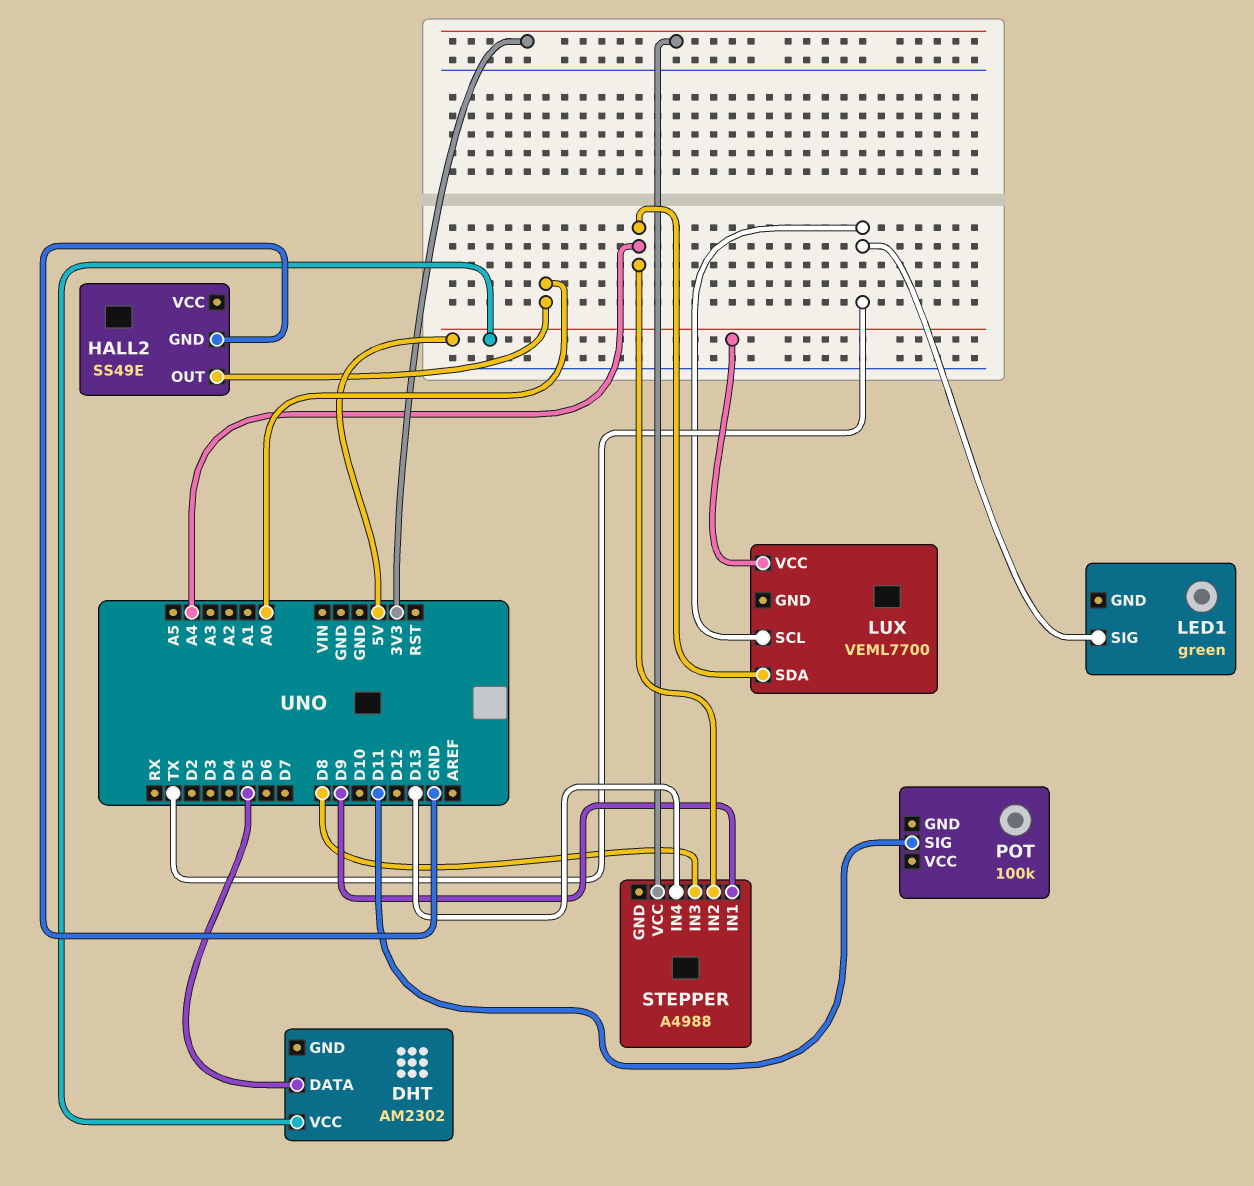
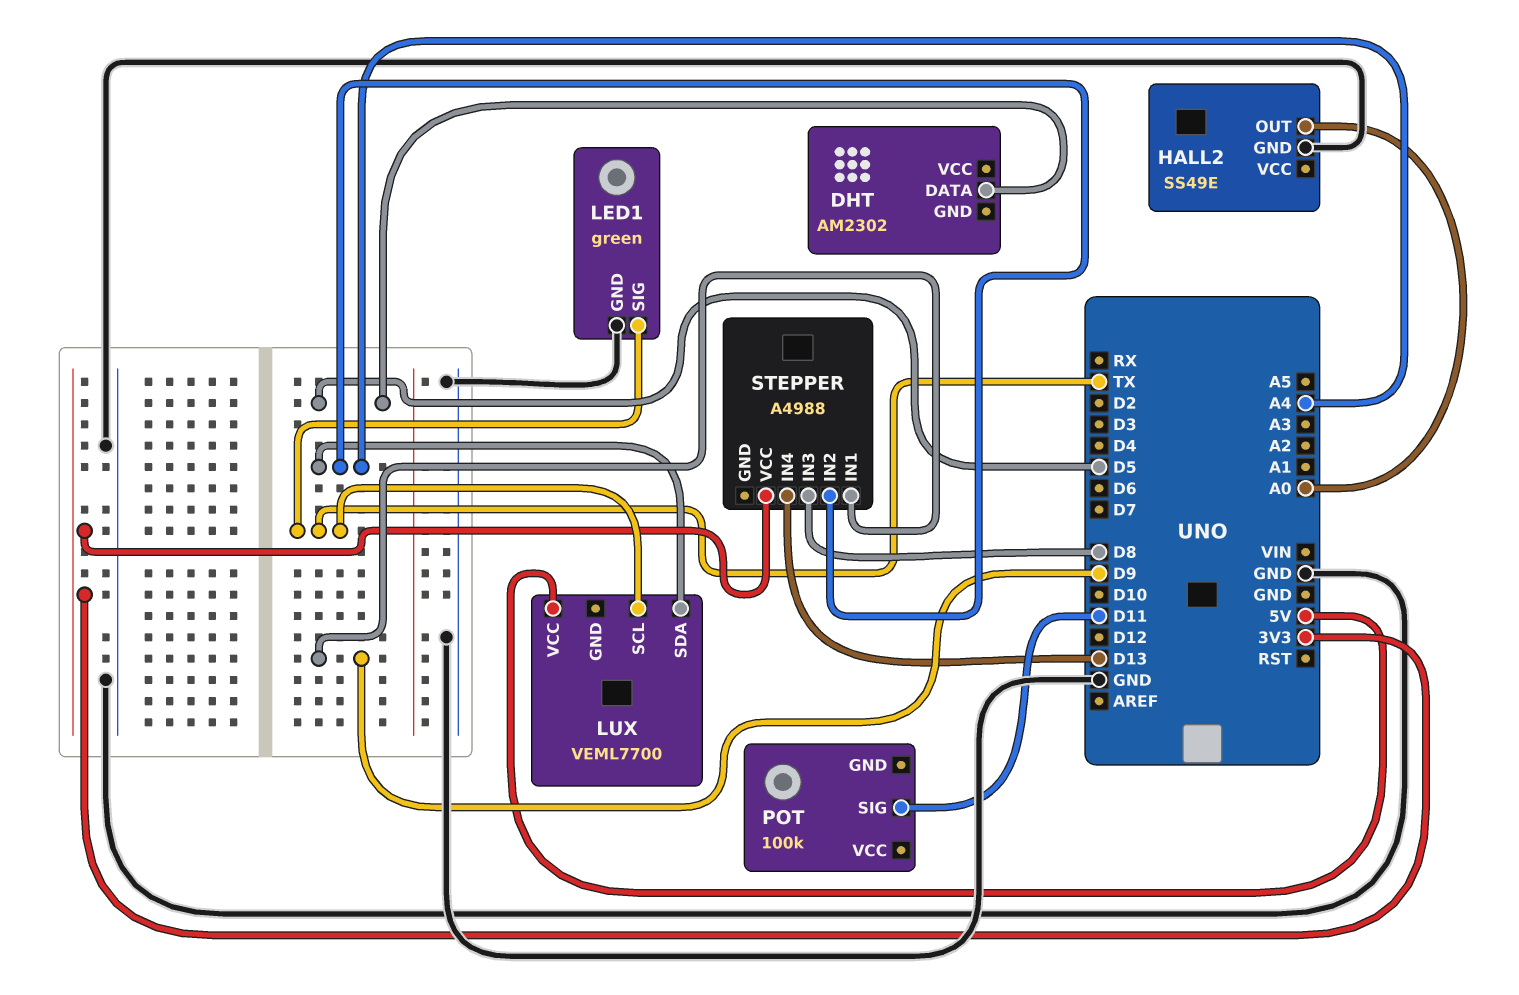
DHT pin VCC: 5V -> none
LED1 pin GND: none -> GND

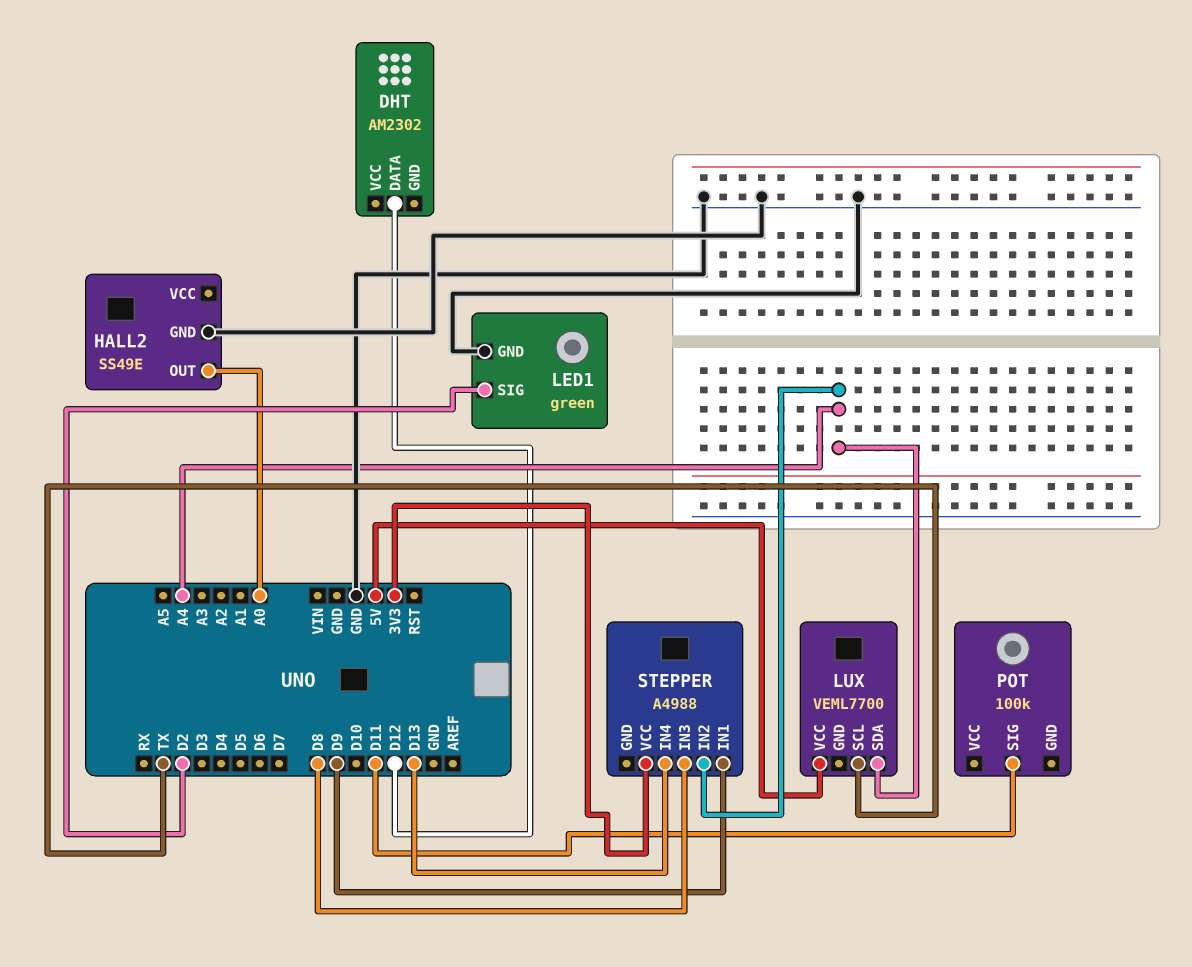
DHT pin DATA: D5 -> D12
LED1 pin SIG: TX -> D2

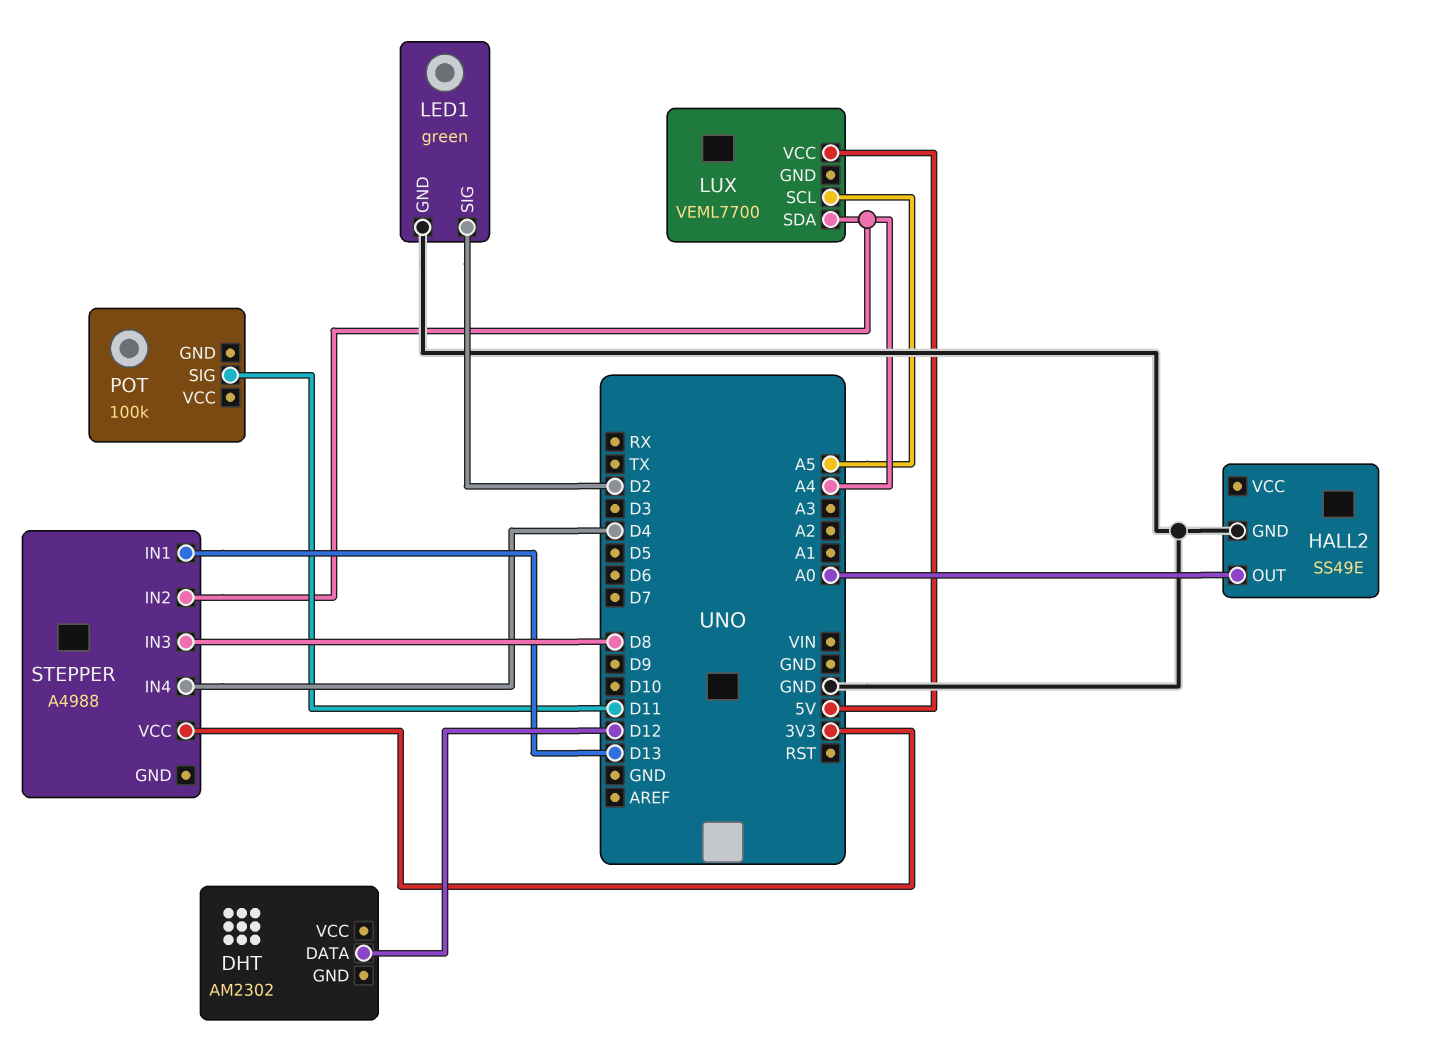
LUX pin SCL: TX -> A5
STEPPER pin IN1: D9 -> D13
STEPPER pin IN4: D13 -> D4

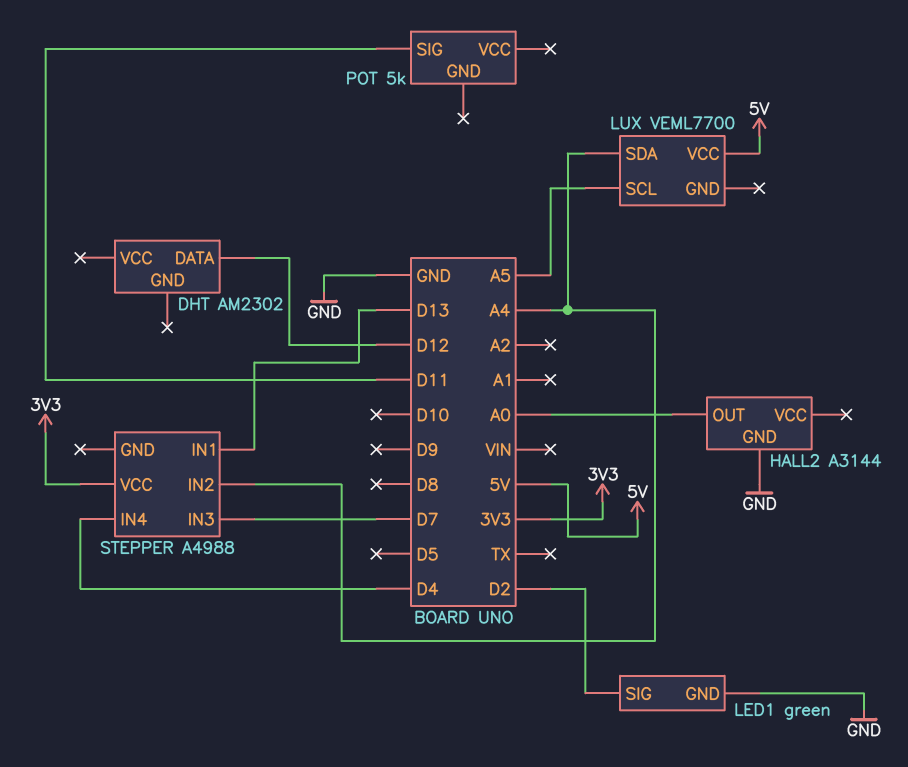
HALL2: SS49E -> A3144
POT: 100k -> 5k
STEPPER pin IN3: D8 -> D7

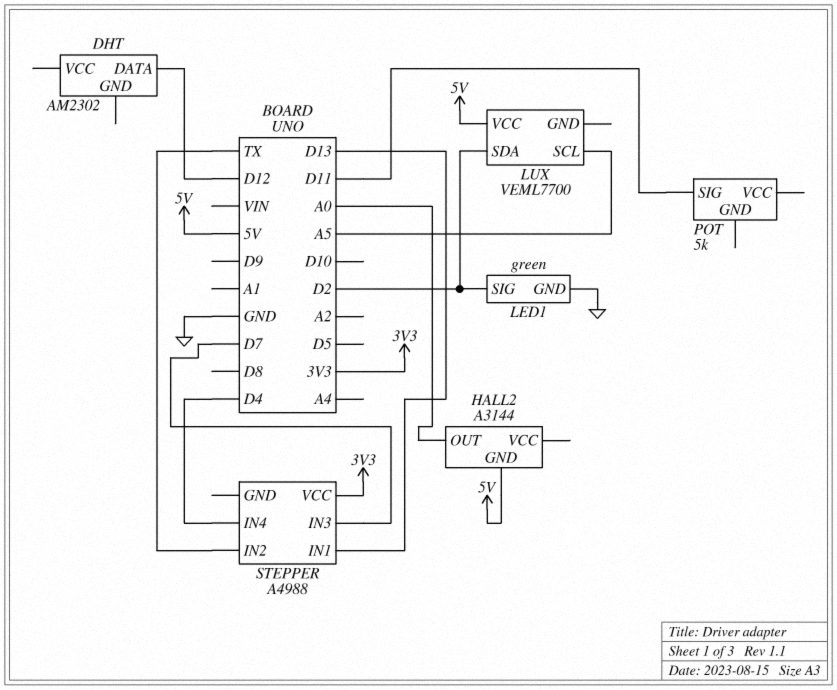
HALL2 pin GND: GND -> 5V
LUX pin SDA: A4 -> D2
STEPPER pin IN2: A4 -> TX

